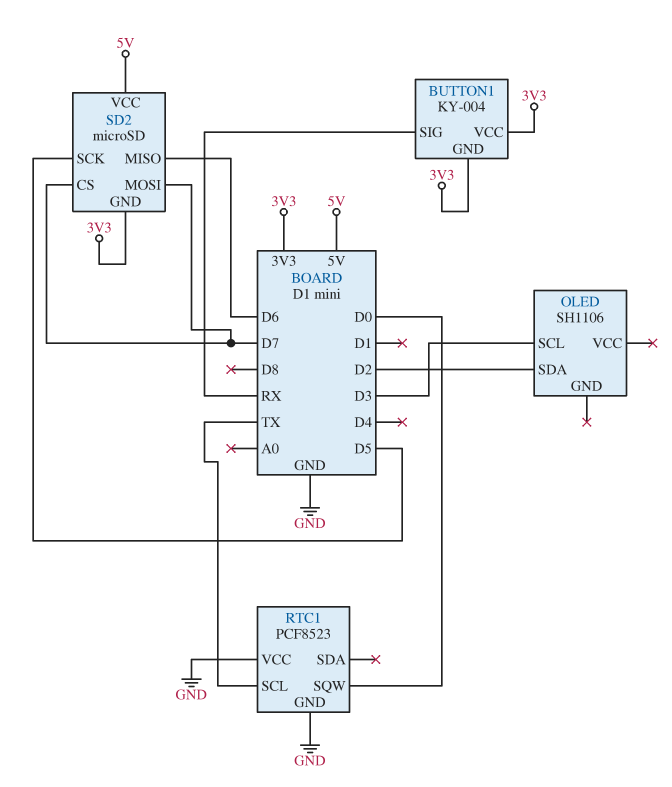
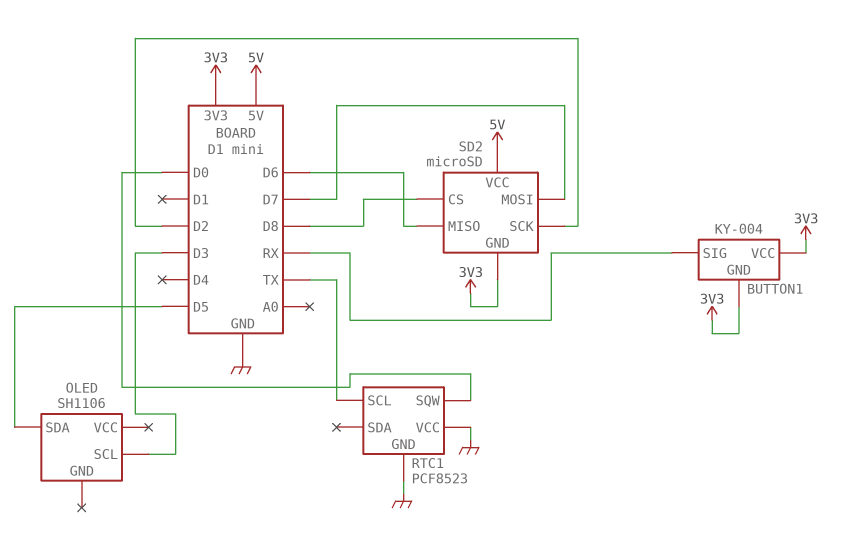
OLED pin SDA: D2 -> D5
SD2 pin CS: D7 -> D8
SD2 pin SCK: D5 -> D2

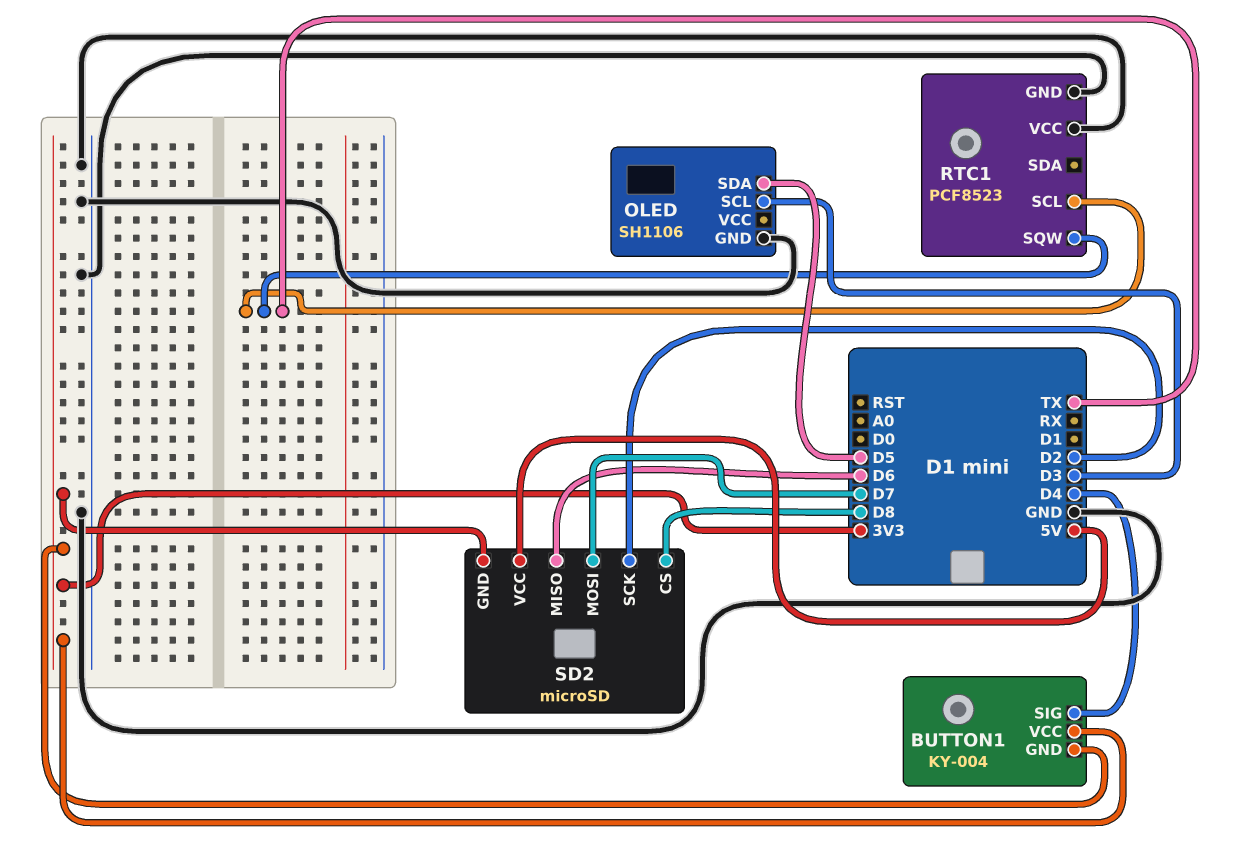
BUTTON1 pin SIG: RX -> D4
OLED pin GND: none -> GND
RTC1 pin SQW: D0 -> TX

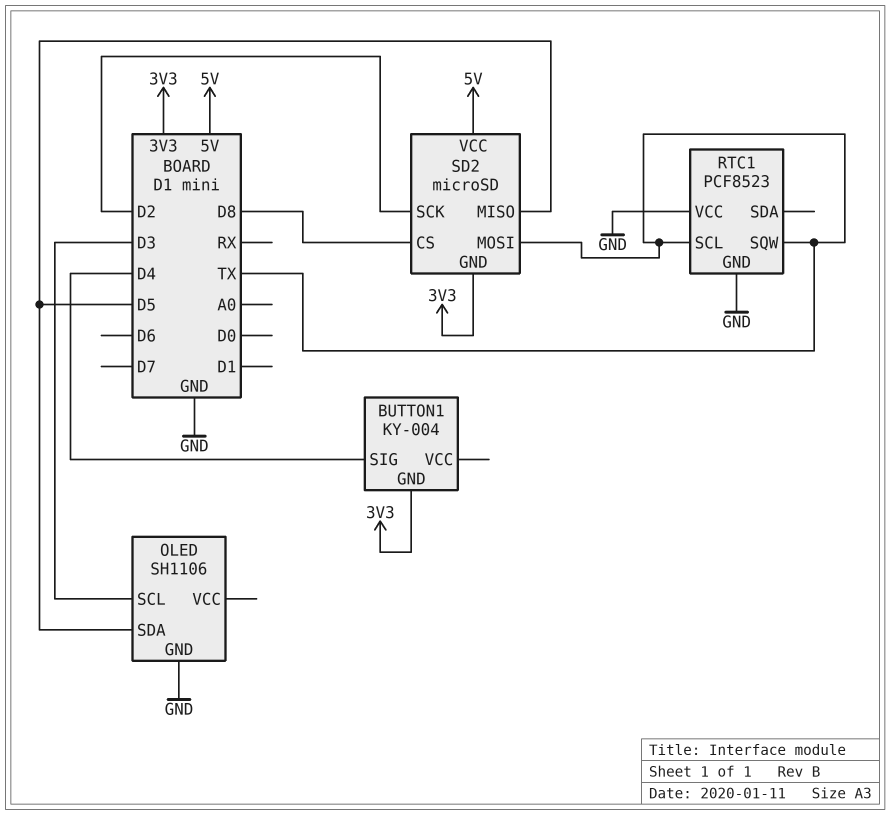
BUTTON1 pin VCC: 3V3 -> none
SD2 pin MISO: D6 -> D5
SD2 pin MOSI: D7 -> TX

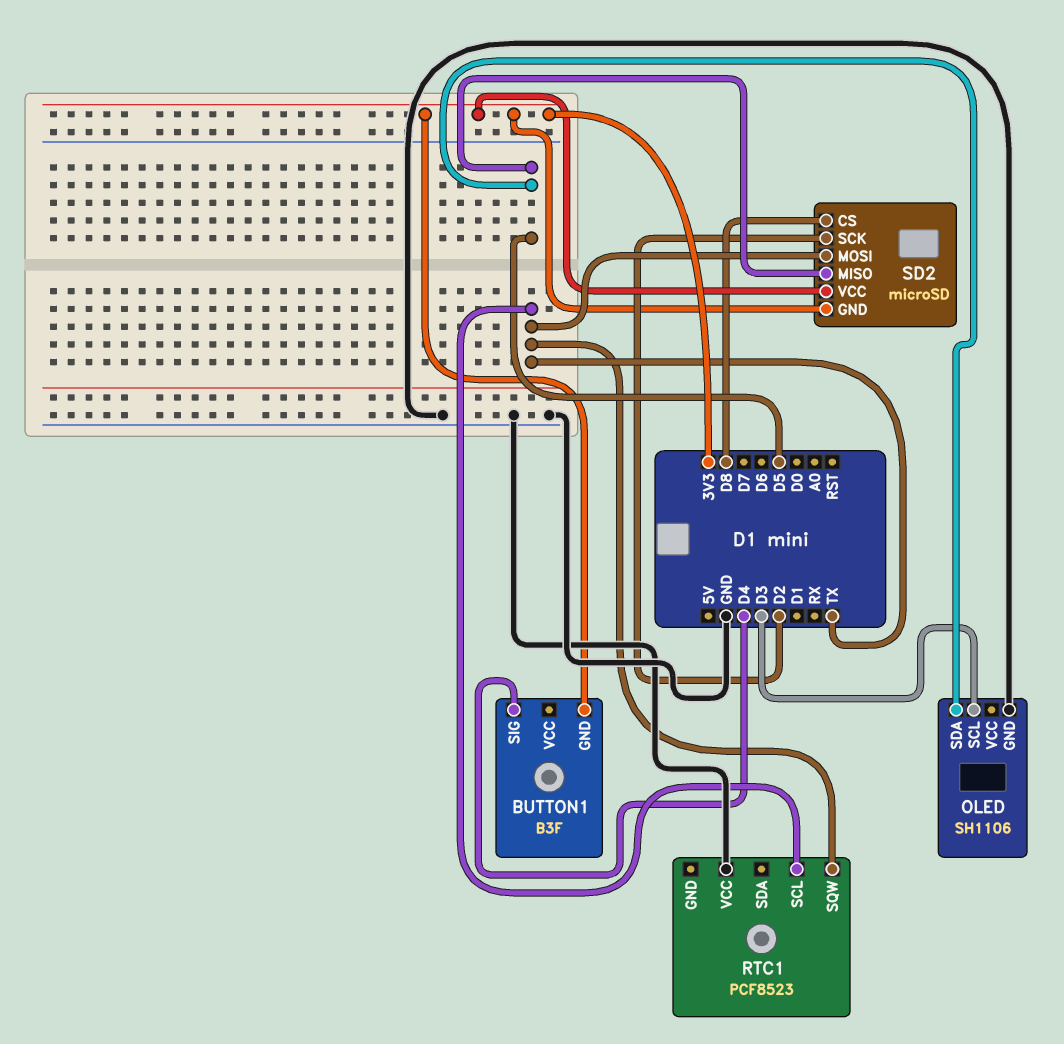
BUTTON1: KY-004 -> B3F
RTC1 pin GND: GND -> none
SD2 pin VCC: 5V -> 3V3

